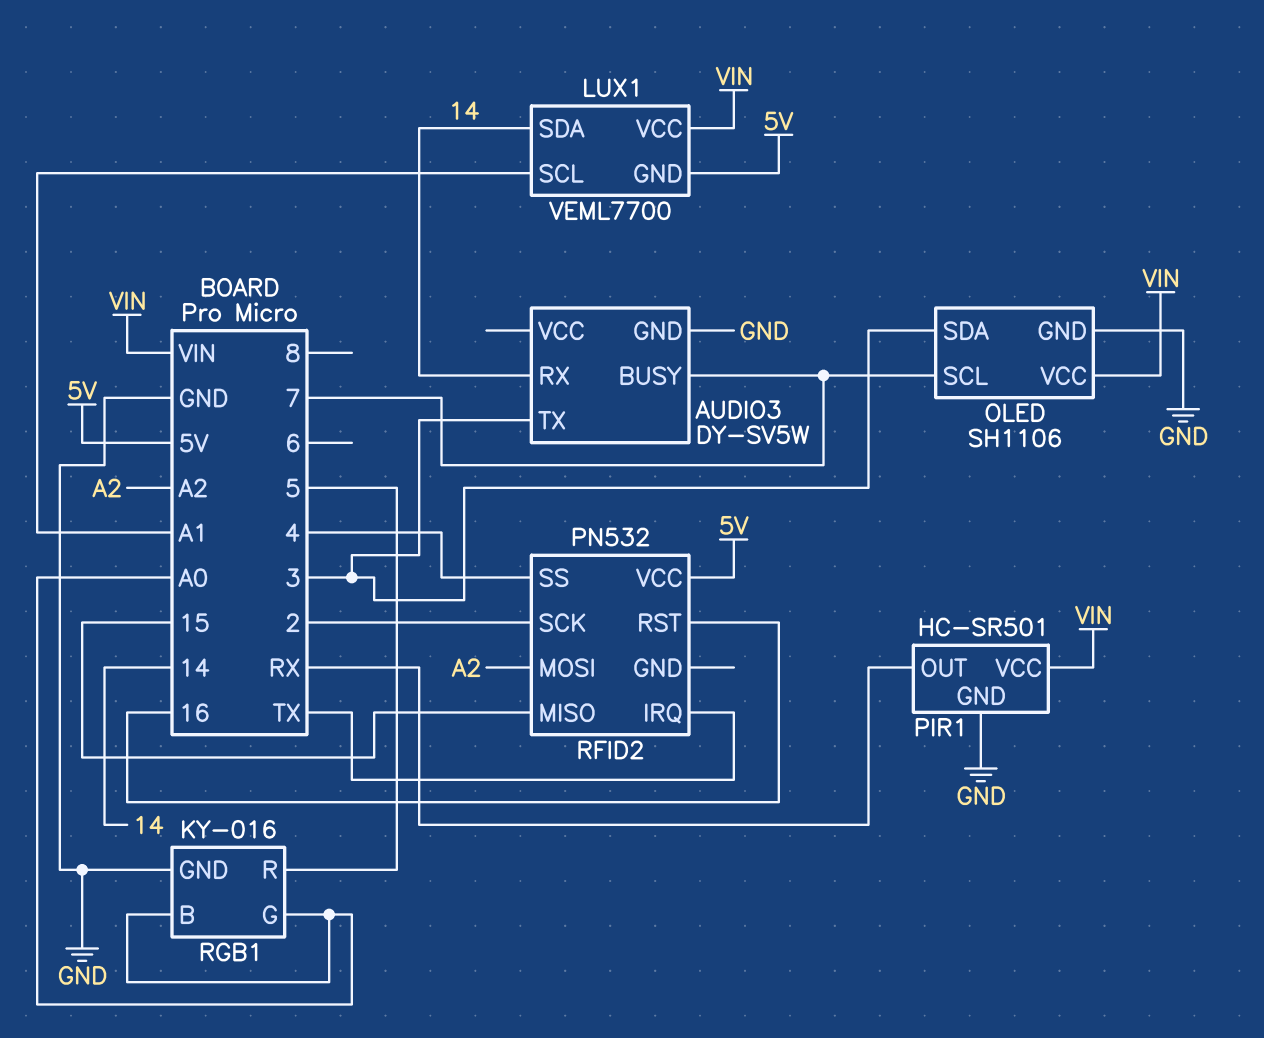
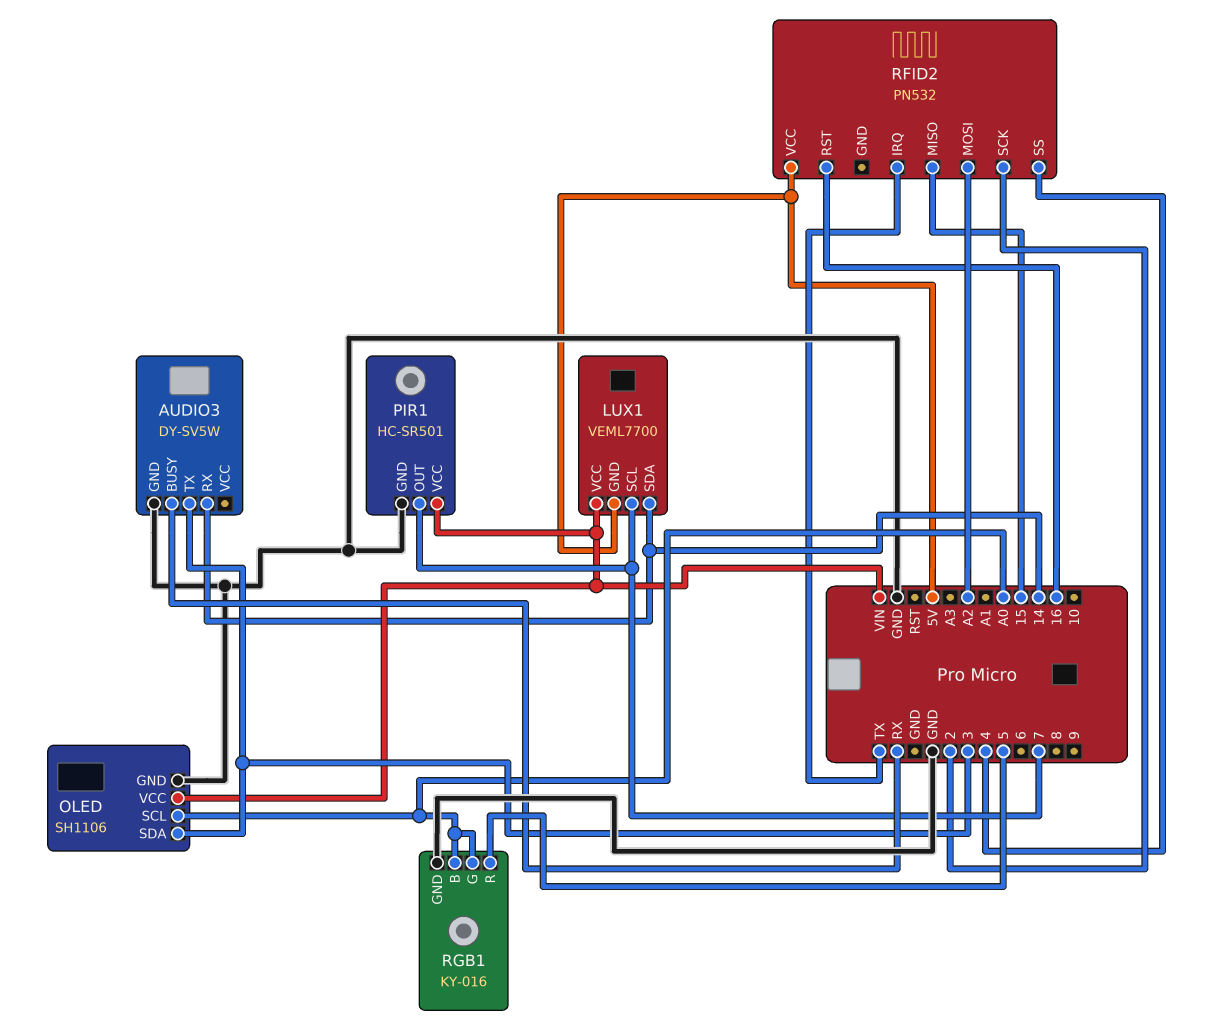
AUDIO3 pin BUSY: 7 -> RX
LUX1 pin SCL: A1 -> 7
OLED pin SCL: 7 -> A0
PIR1 pin OUT: RX -> 7

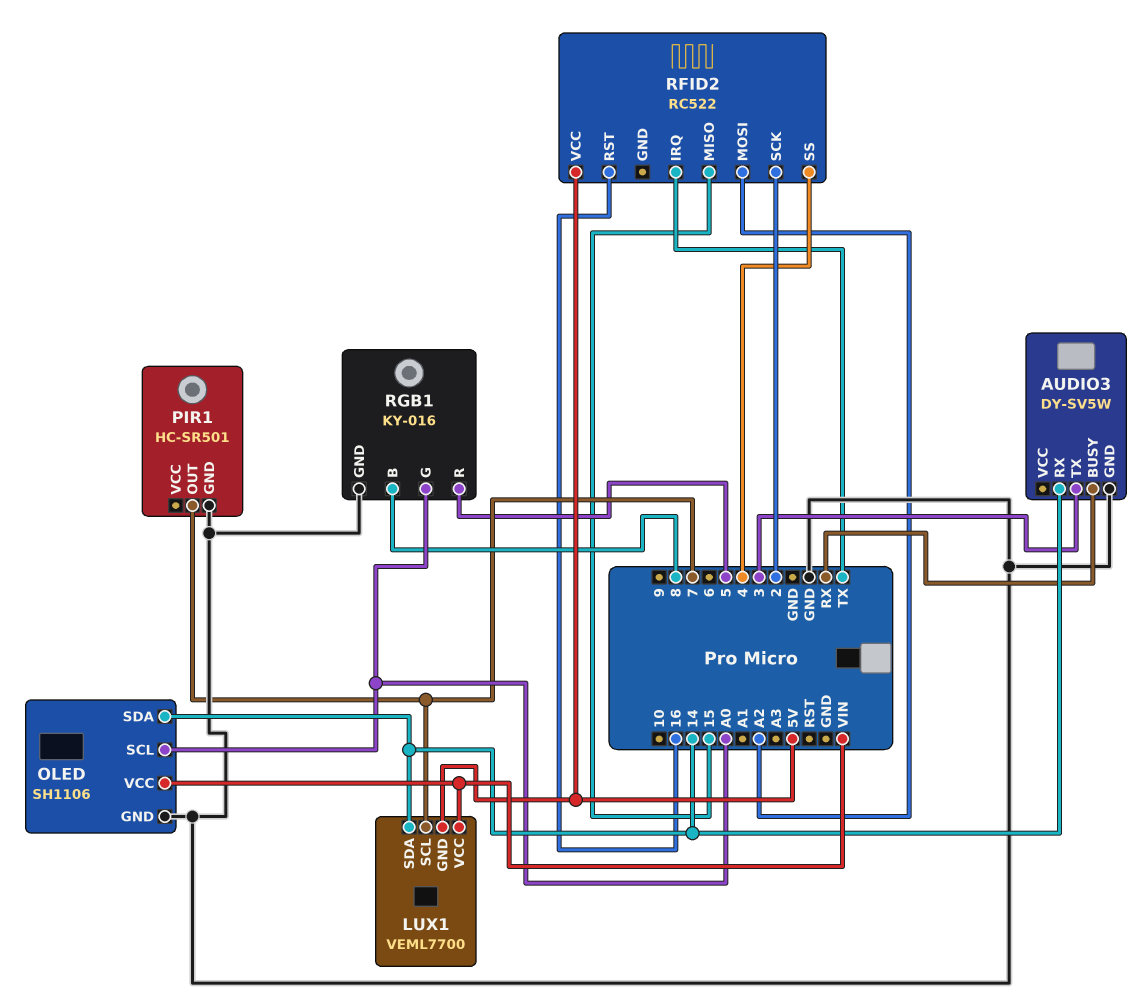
OLED pin SDA: 3 -> 14
PIR1 pin VCC: VIN -> none
RFID2: PN532 -> RC522
RGB1 pin B: A0 -> 8

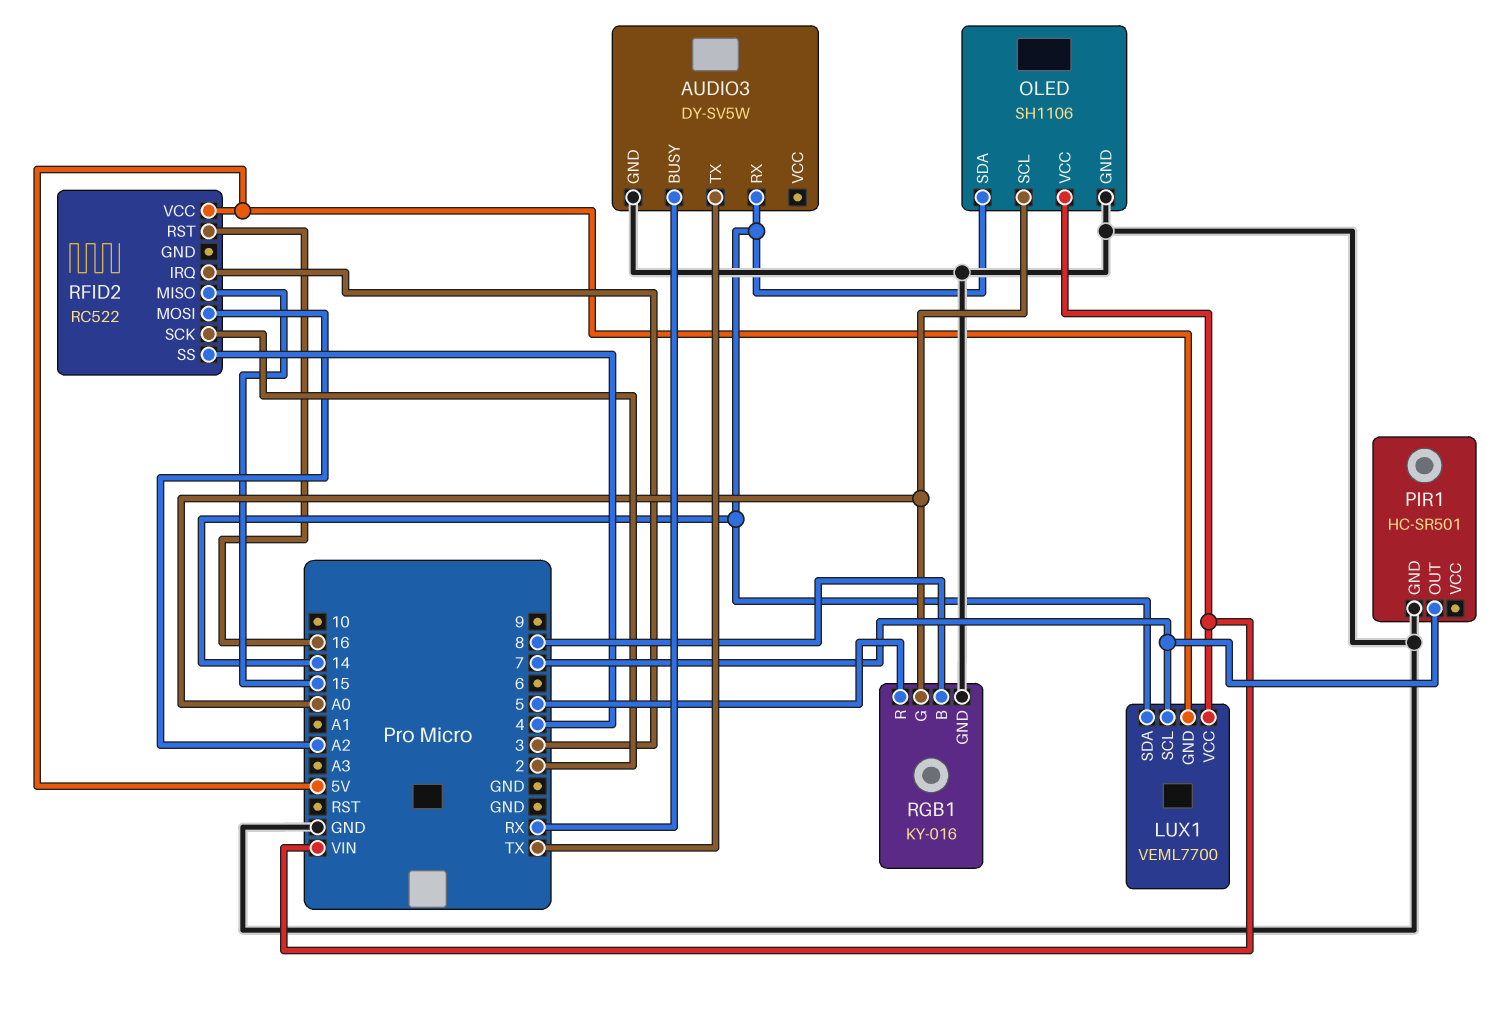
AUDIO3 pin TX: 3 -> TX
RFID2 pin IRQ: TX -> 3

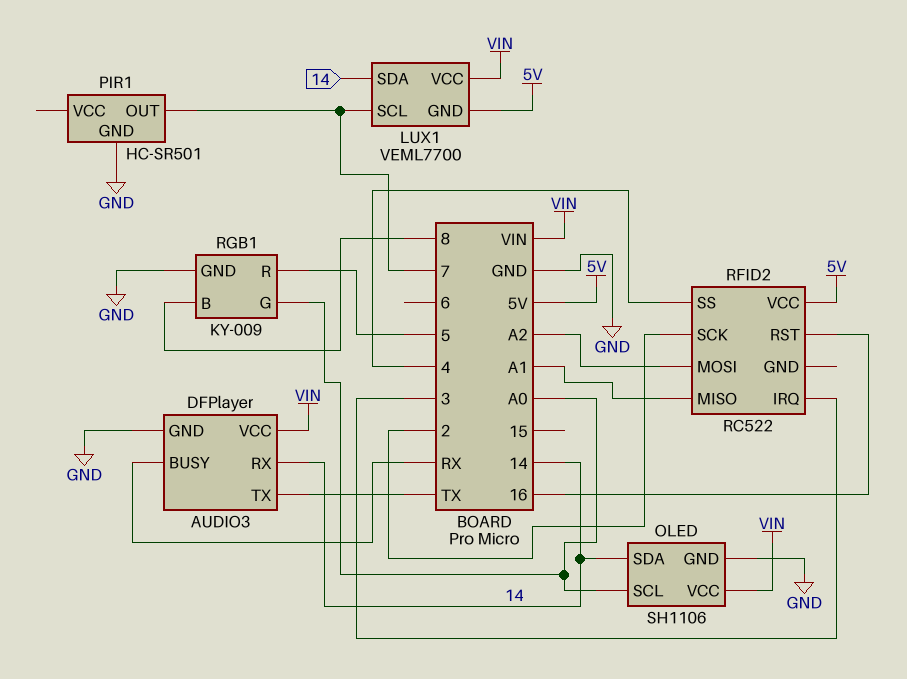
AUDIO3: DY-SV5W -> DFPlayer
AUDIO3 pin VCC: none -> VIN
RFID2 pin MISO: 15 -> A1
RGB1: KY-016 -> KY-009

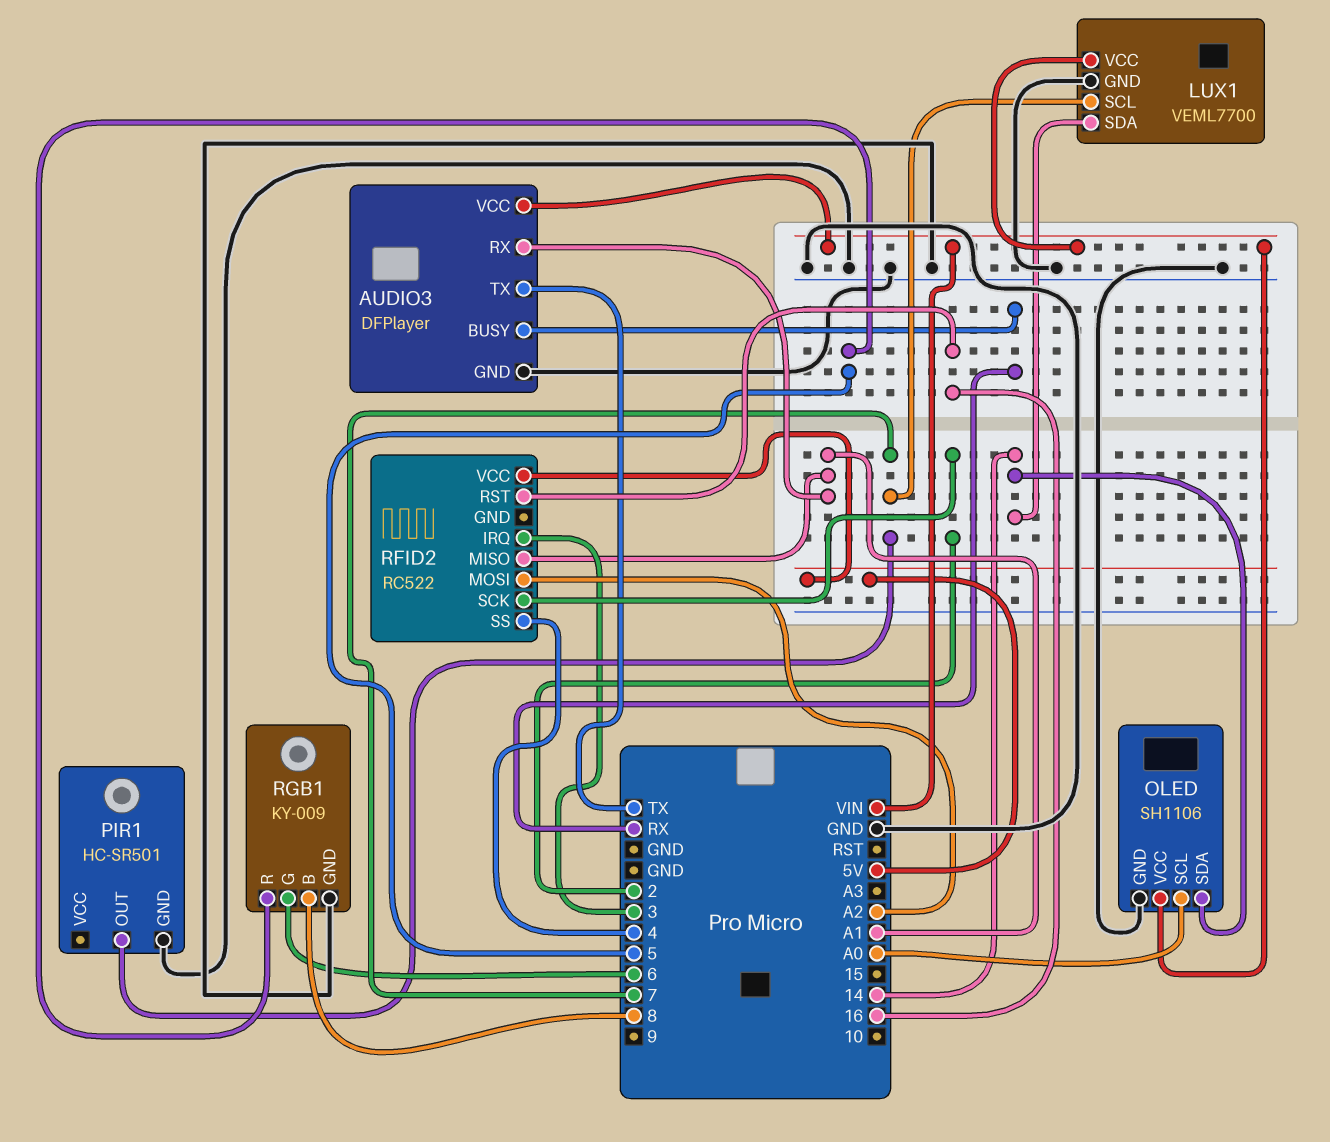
AUDIO3 pin RX: 14 -> A1
LUX1 pin GND: 5V -> GND
RGB1 pin G: A0 -> 6

